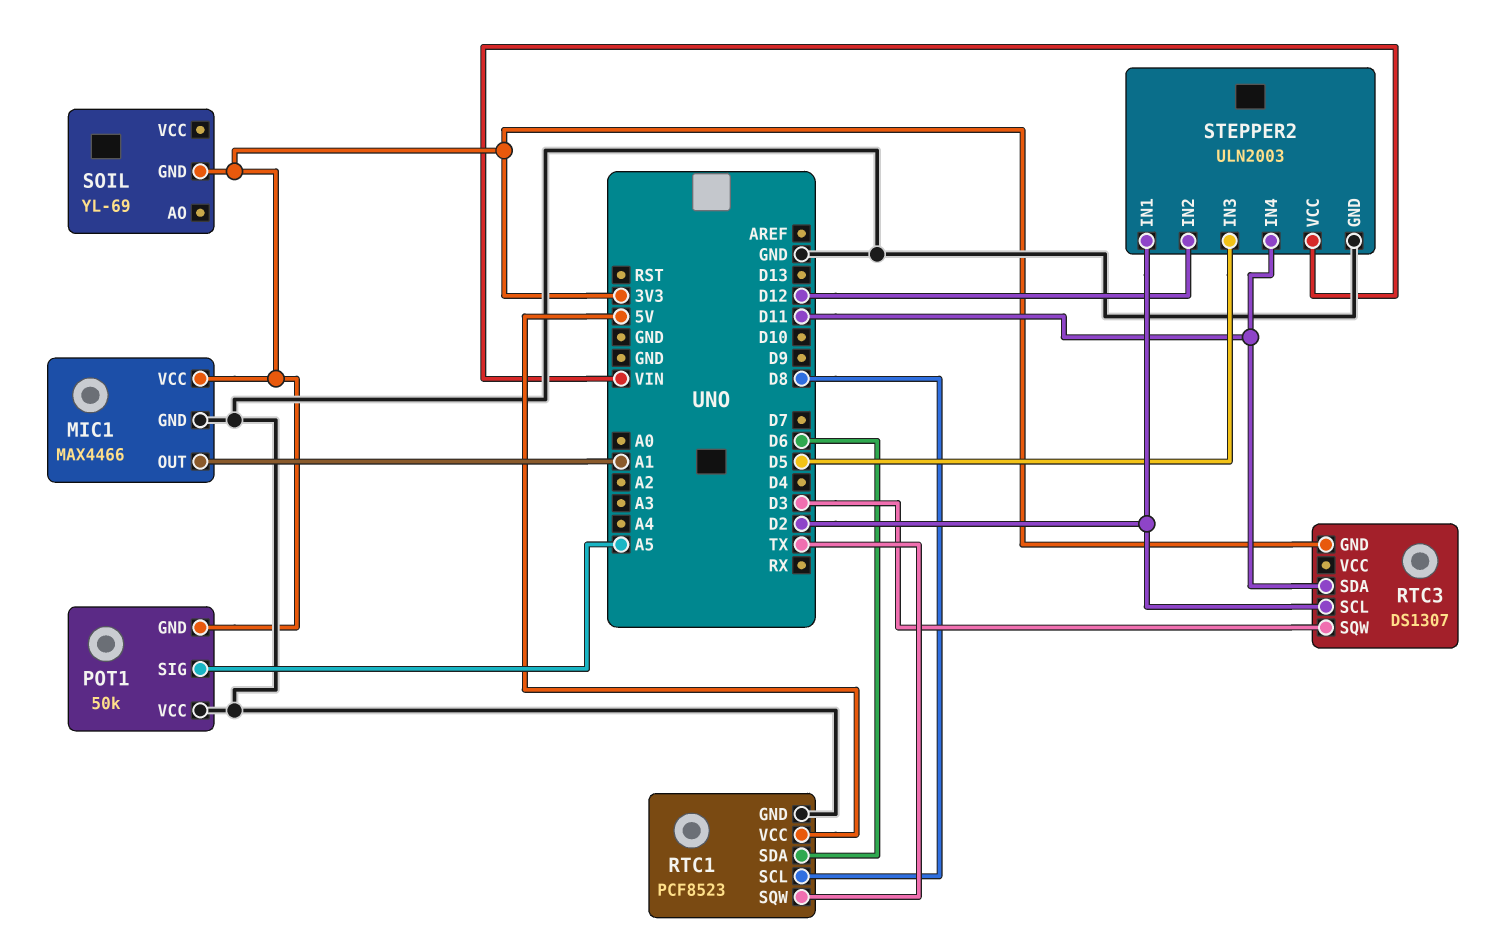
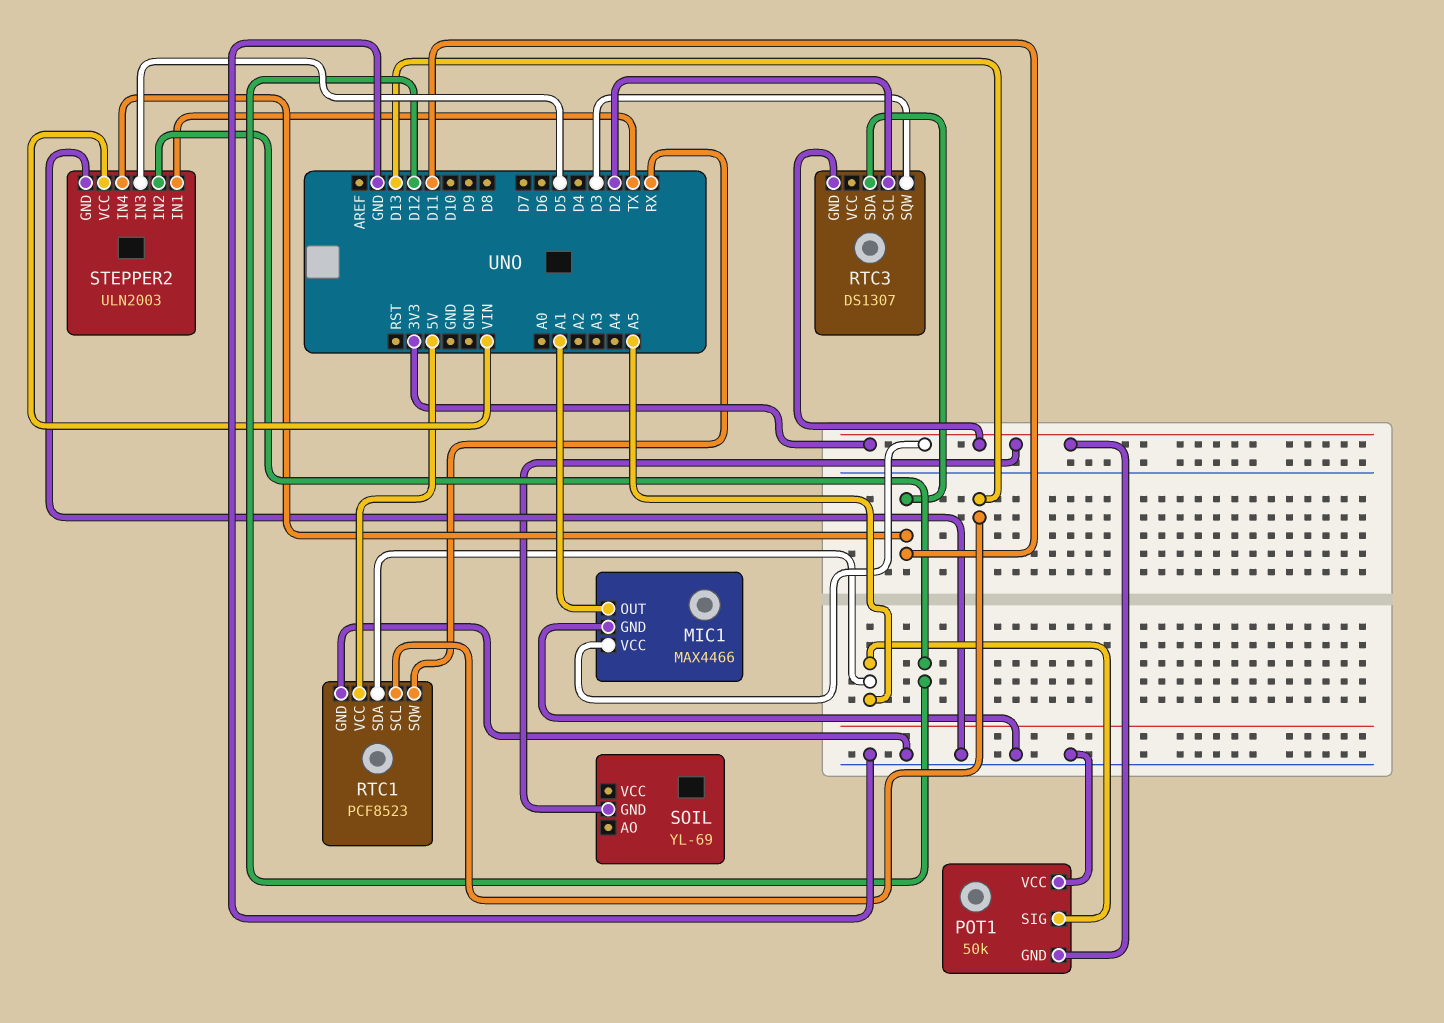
RTC1 pin SCL: D8 -> D13
RTC1 pin SDA: D6 -> A5
RTC1 pin SQW: TX -> RX
STEPPER2 pin IN1: D2 -> TX

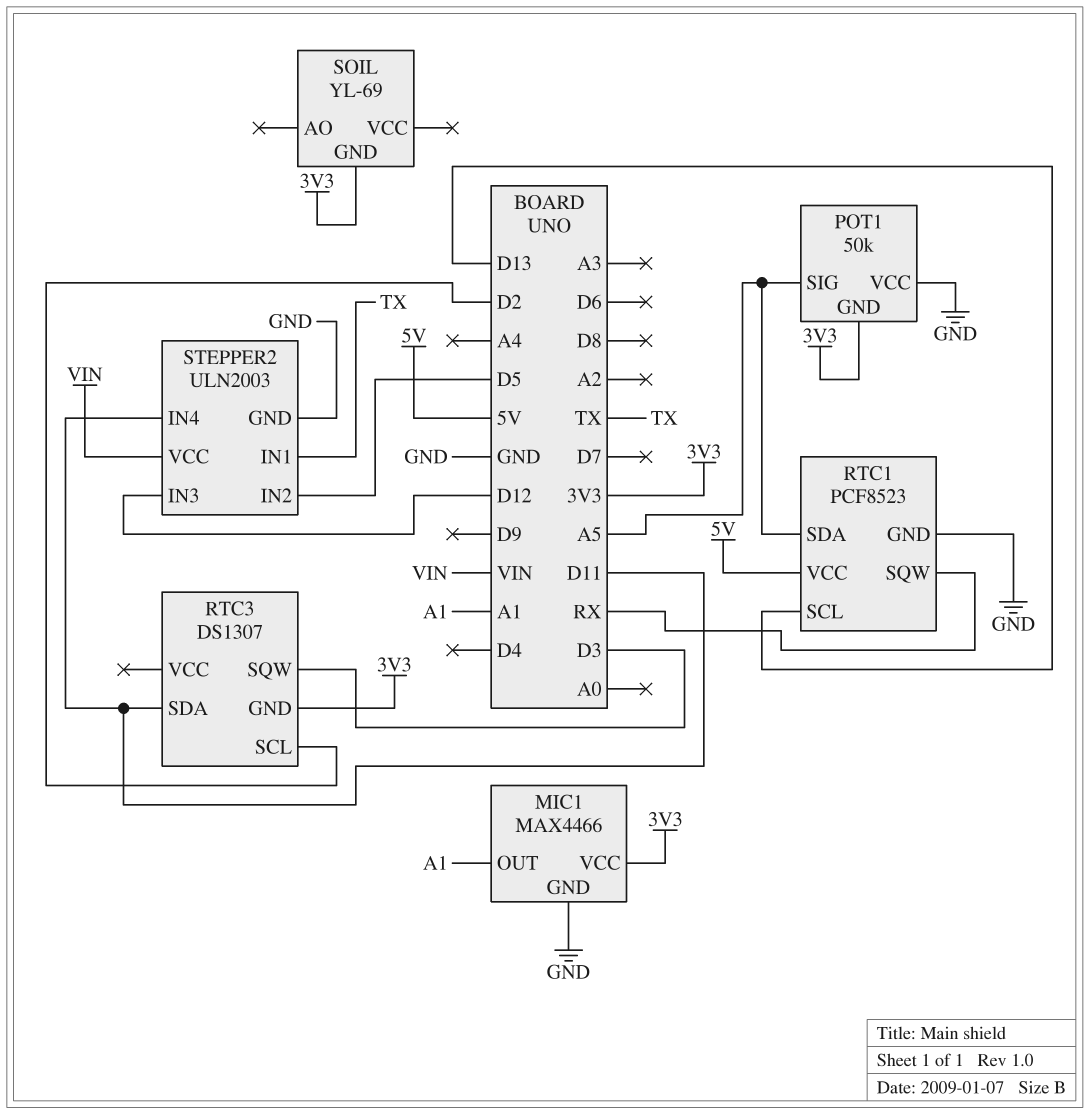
STEPPER2 pin IN2: D12 -> D5
STEPPER2 pin IN3: D5 -> D12

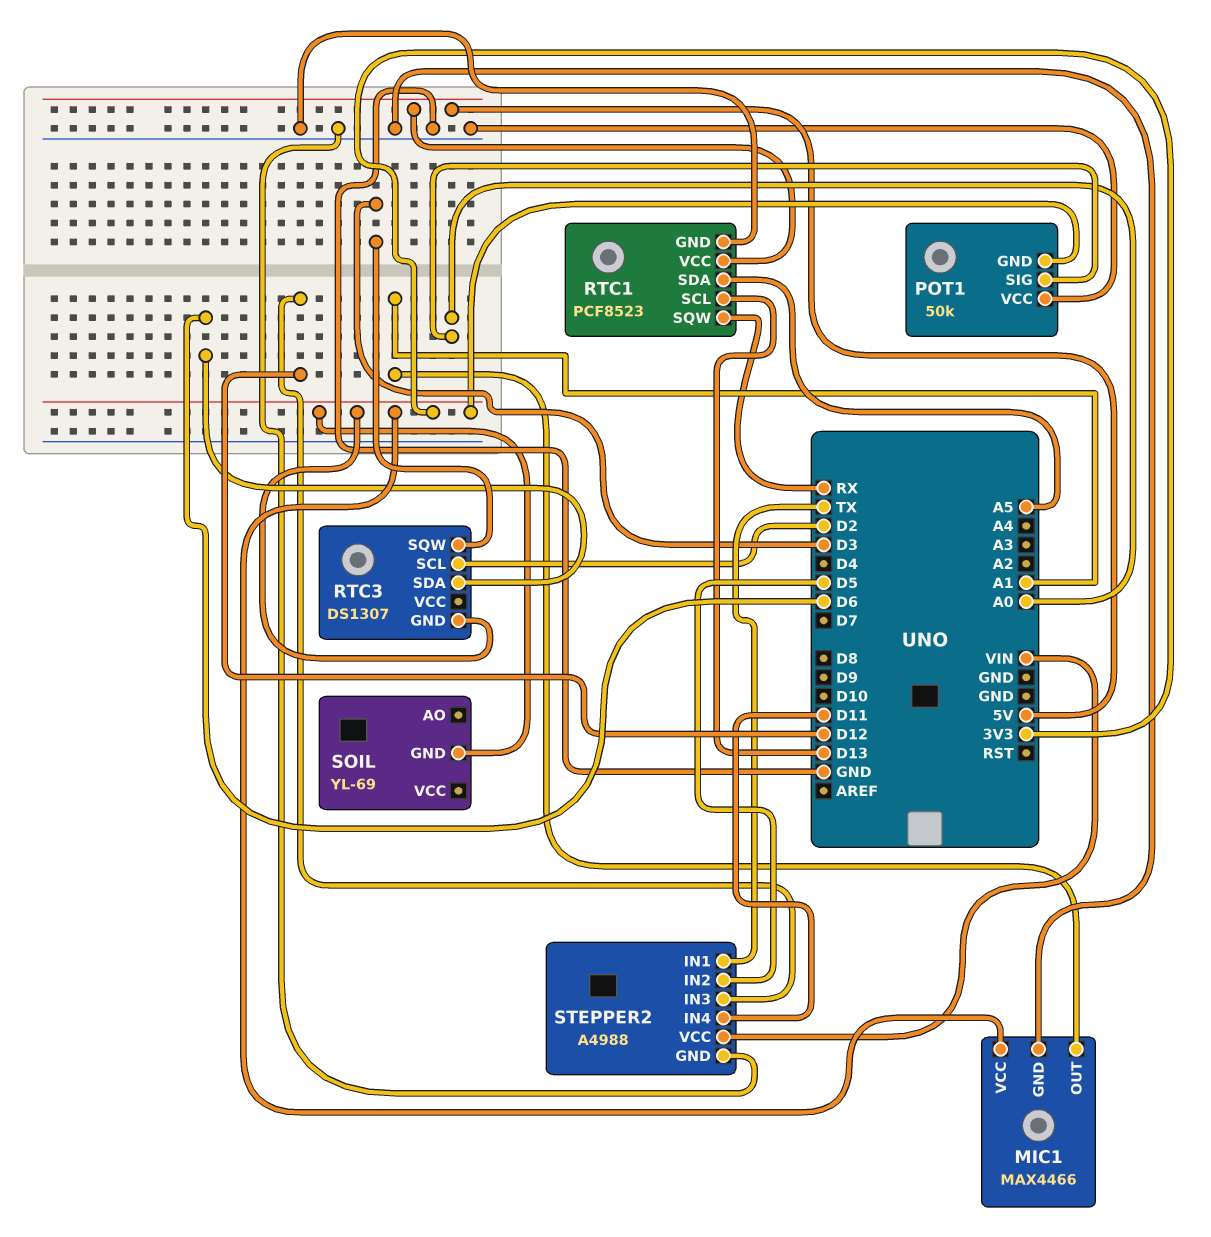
POT1 pin SIG: A5 -> A0
RTC3 pin SDA: D11 -> D6
STEPPER2: ULN2003 -> A4988

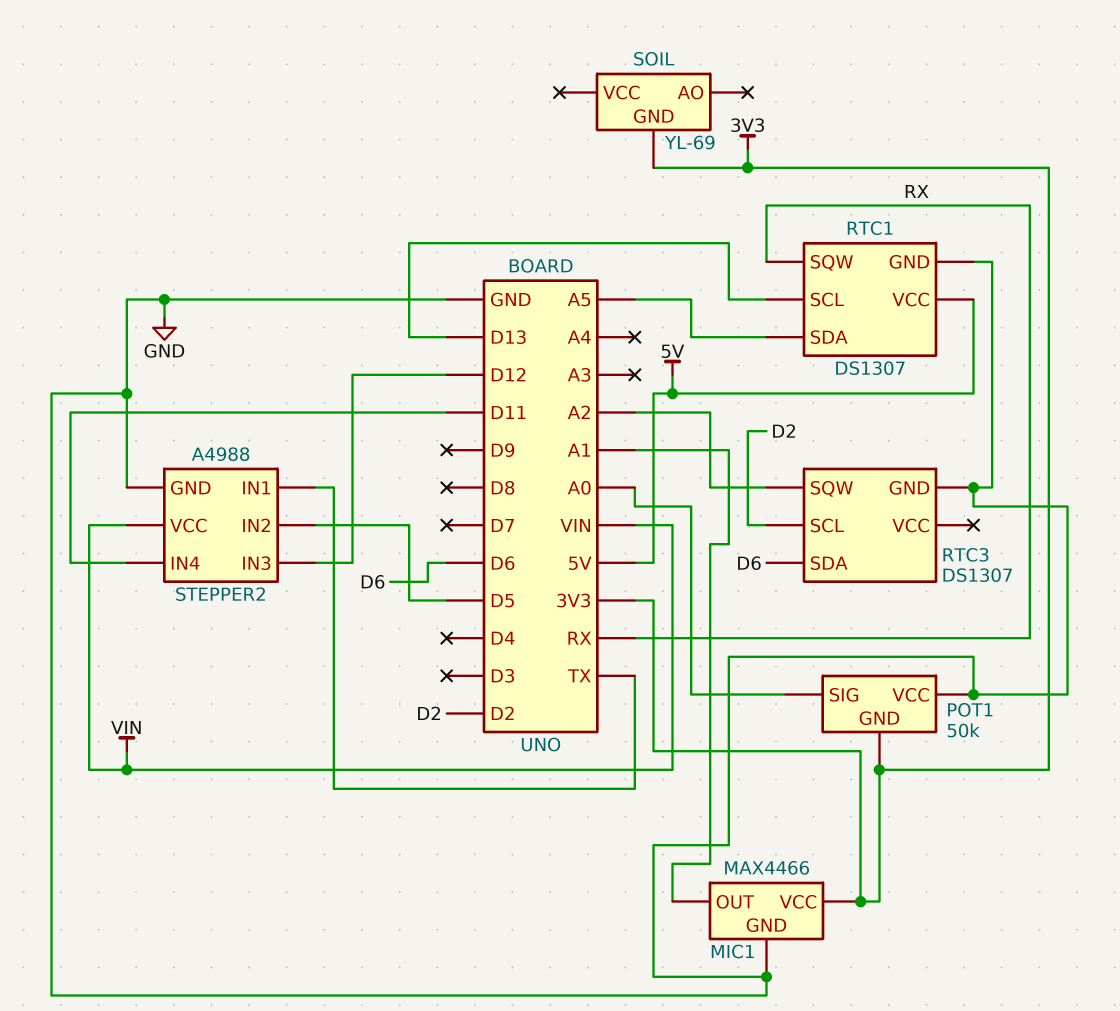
RTC1: PCF8523 -> DS1307
RTC3 pin GND: 3V3 -> GND
RTC3 pin SQW: D3 -> A2

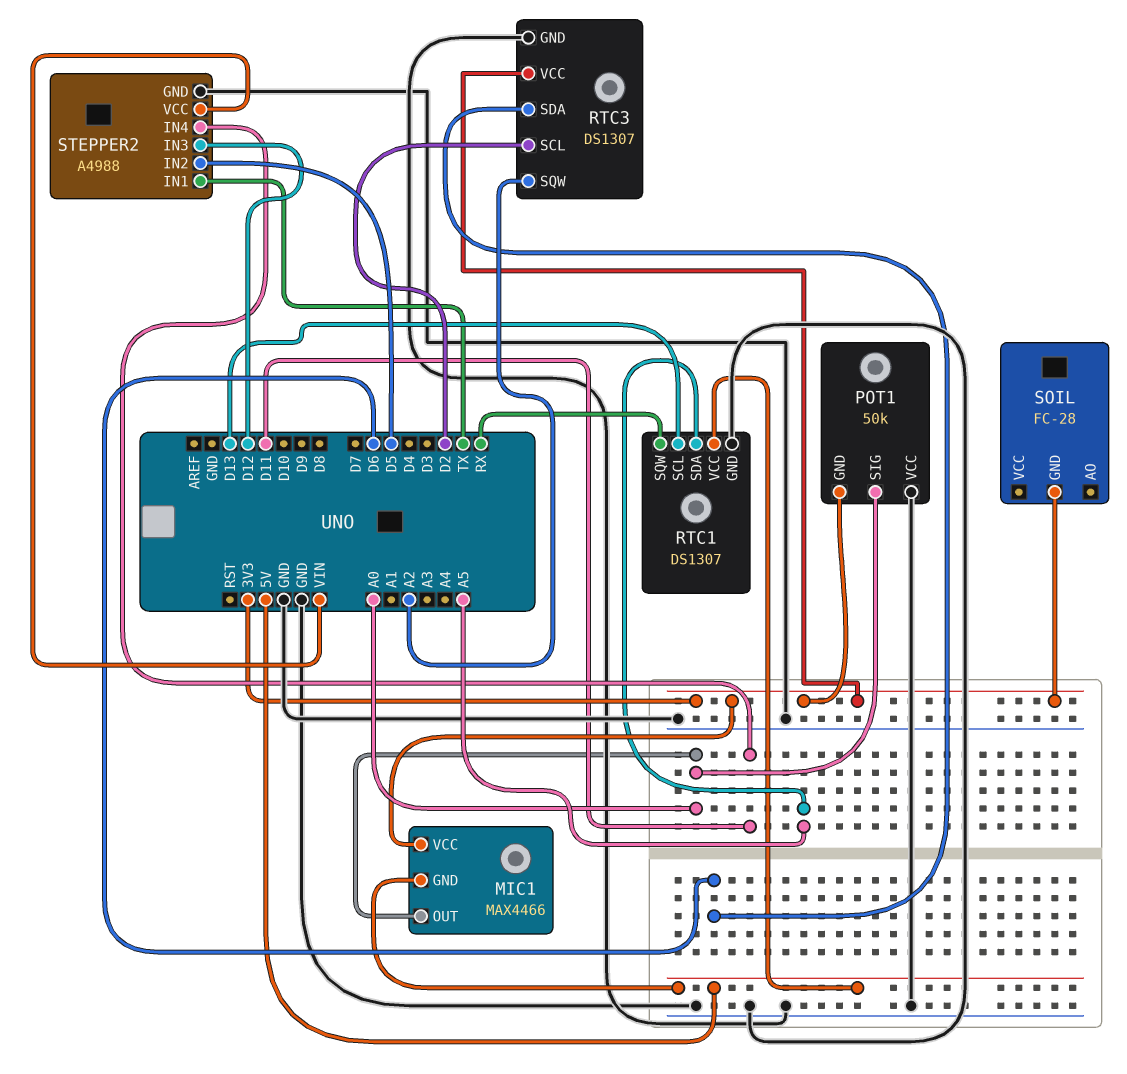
MIC1 pin GND: GND -> 5V
MIC1 pin OUT: A1 -> A0
RTC3 pin VCC: none -> 3V3
SOIL: YL-69 -> FC-28

